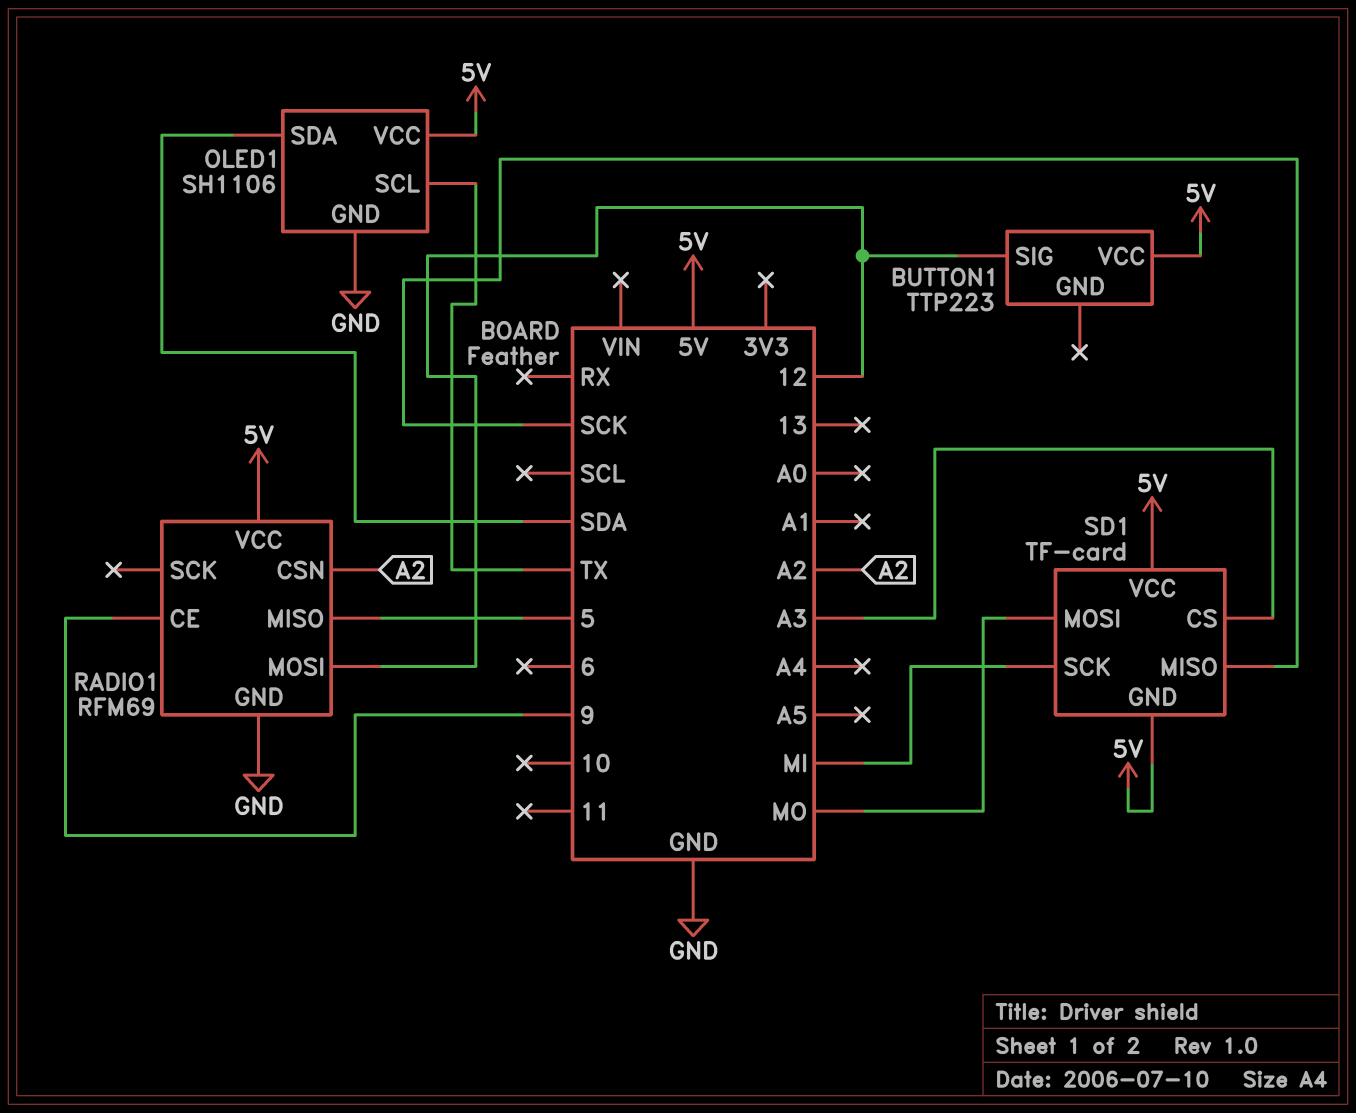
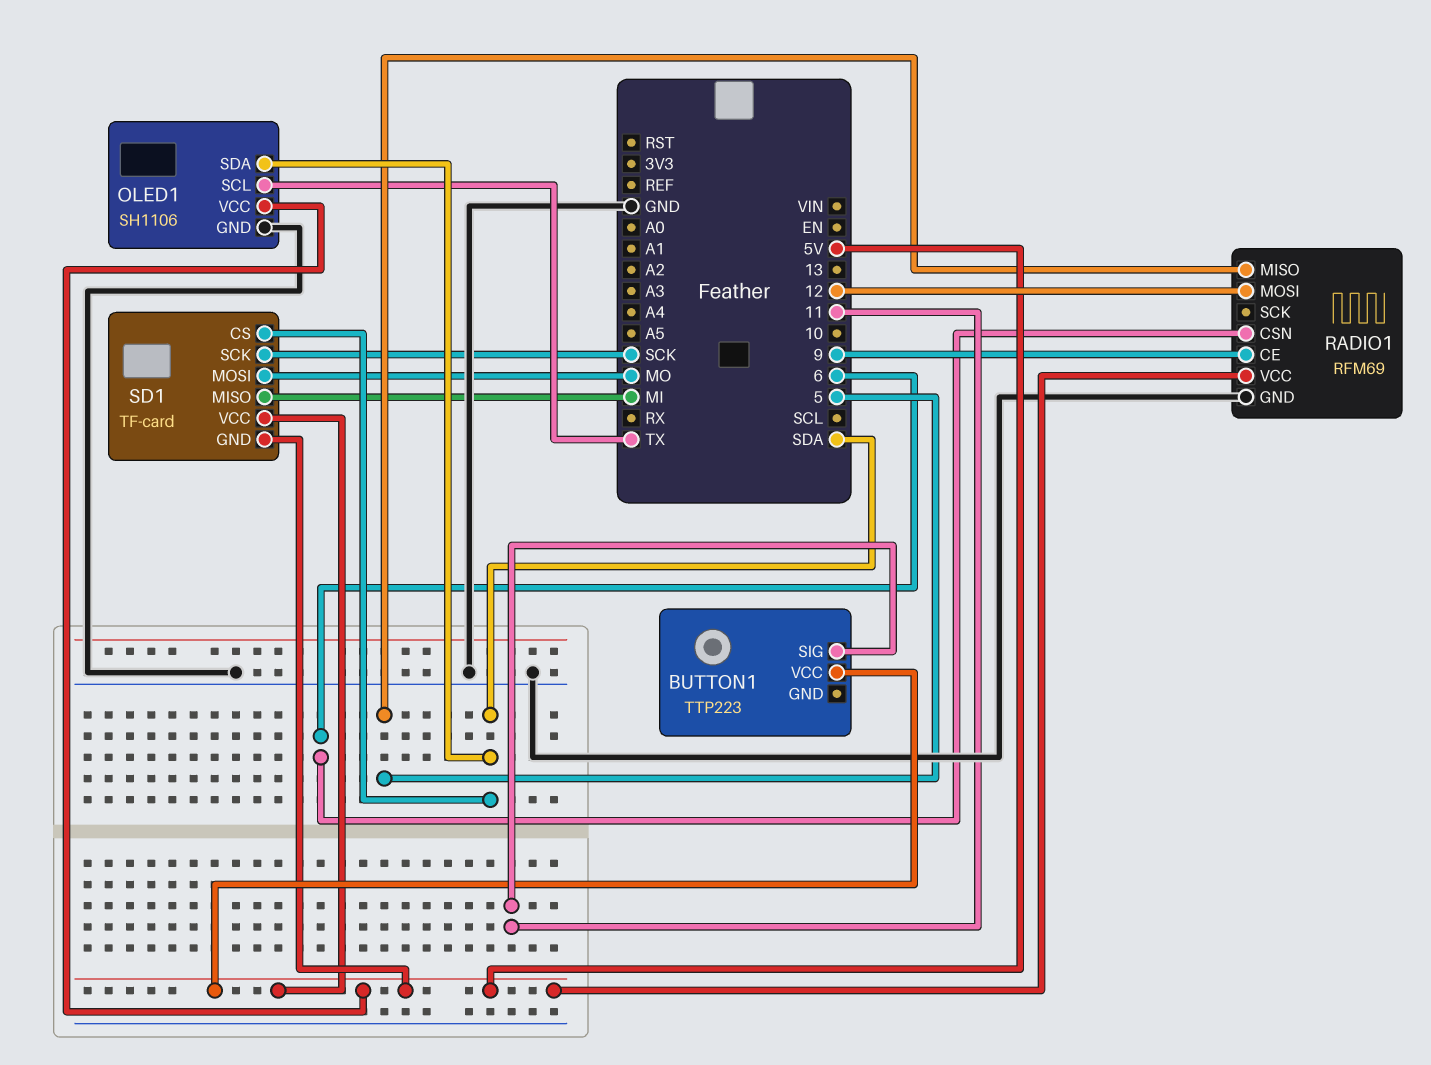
BUTTON1 pin SIG: 12 -> 11
RADIO1 pin CSN: A2 -> 6
SD1 pin CS: A3 -> SDA
SD1 pin MISO: SCK -> MI
SD1 pin SCK: MI -> SCK

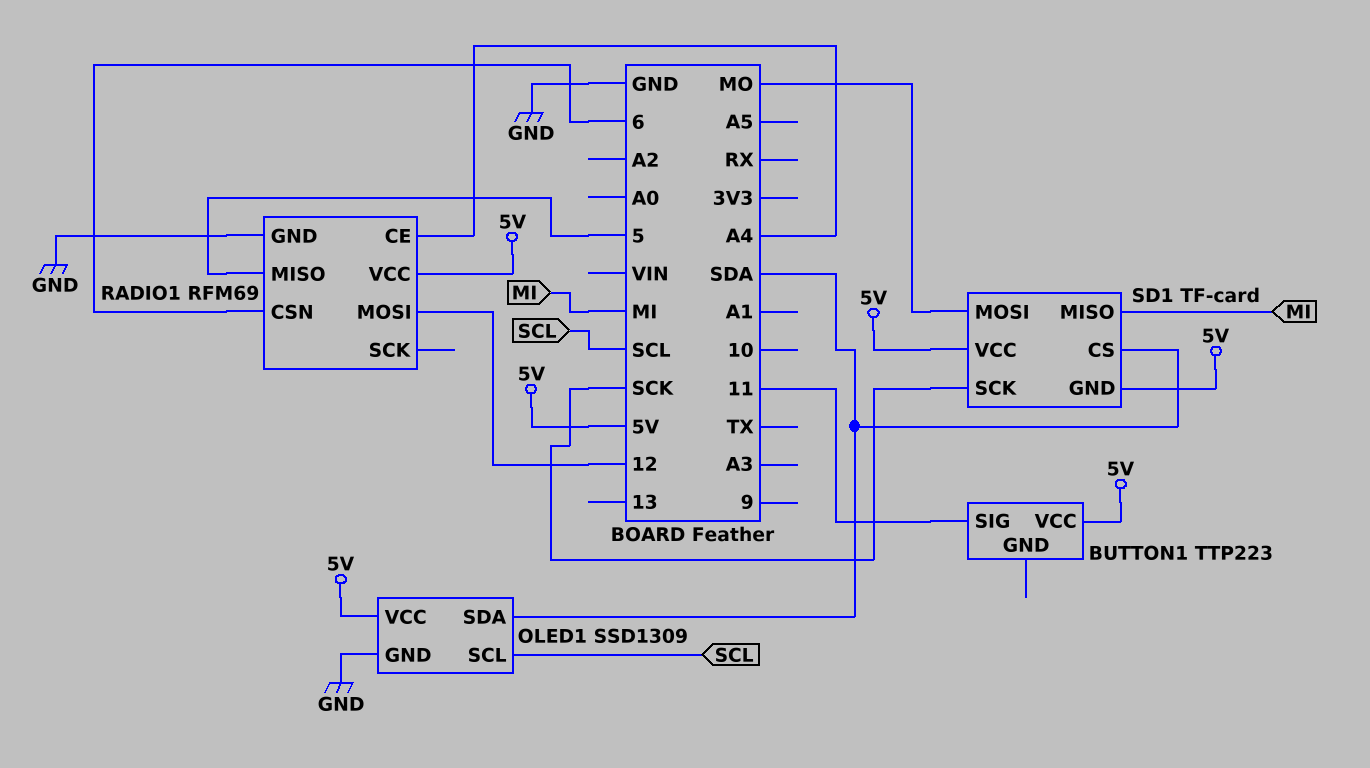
OLED1: SH1106 -> SSD1309
OLED1 pin SCL: TX -> SCL
RADIO1 pin CE: 9 -> A4

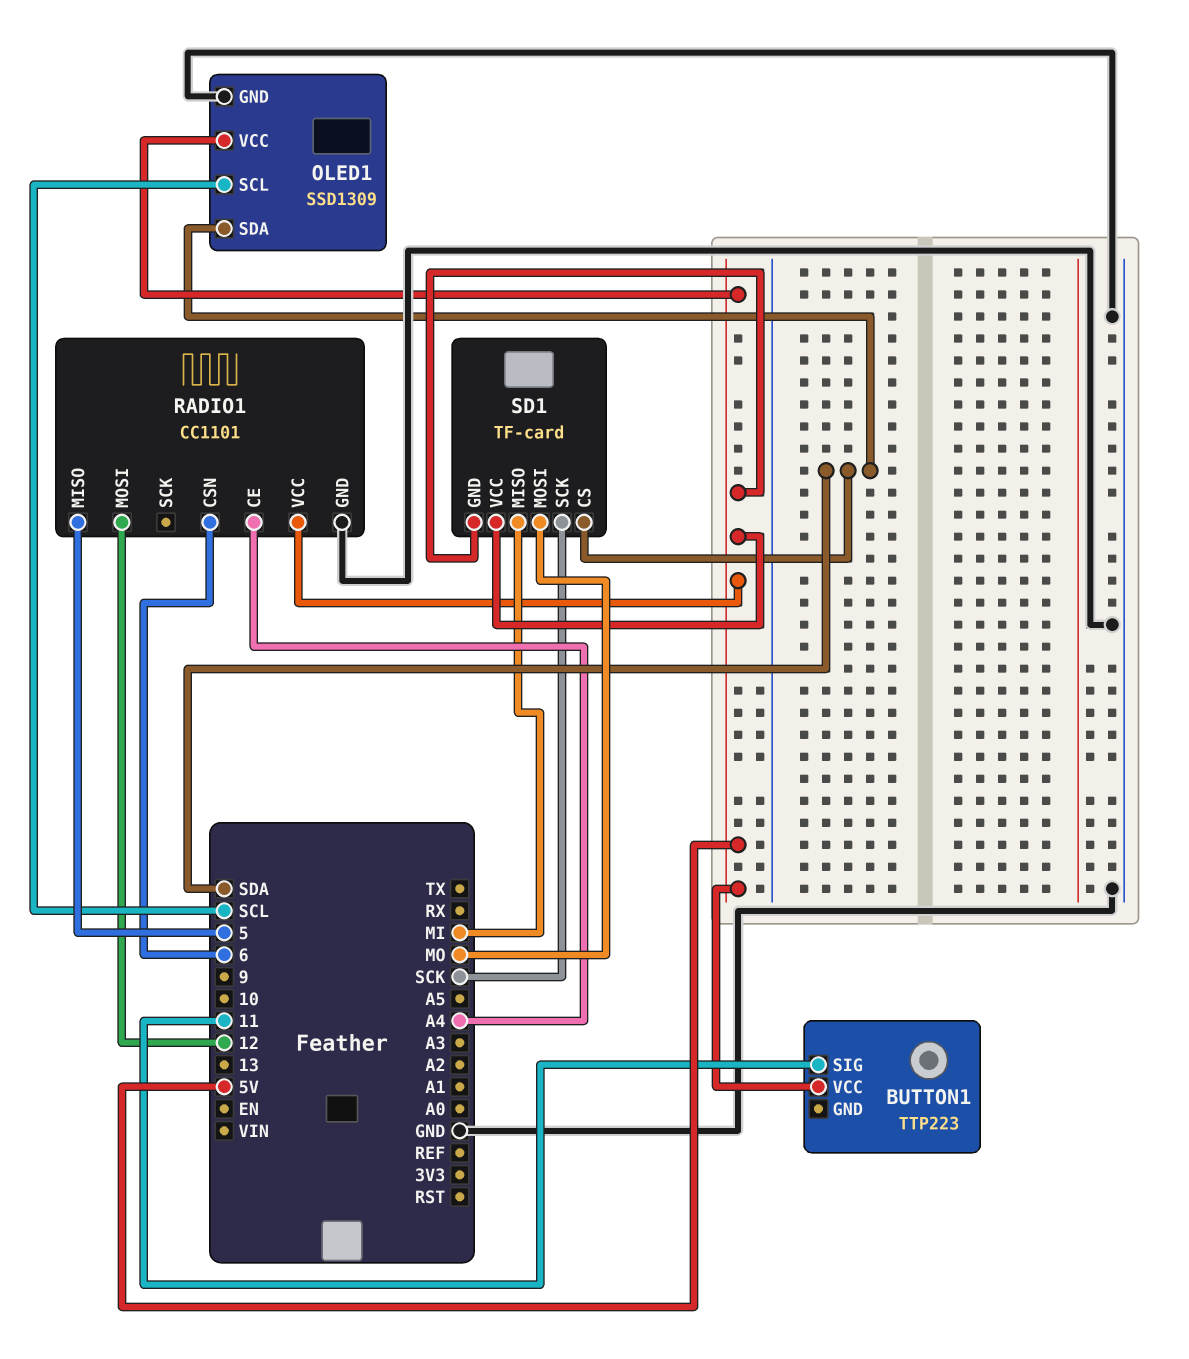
RADIO1: RFM69 -> CC1101

